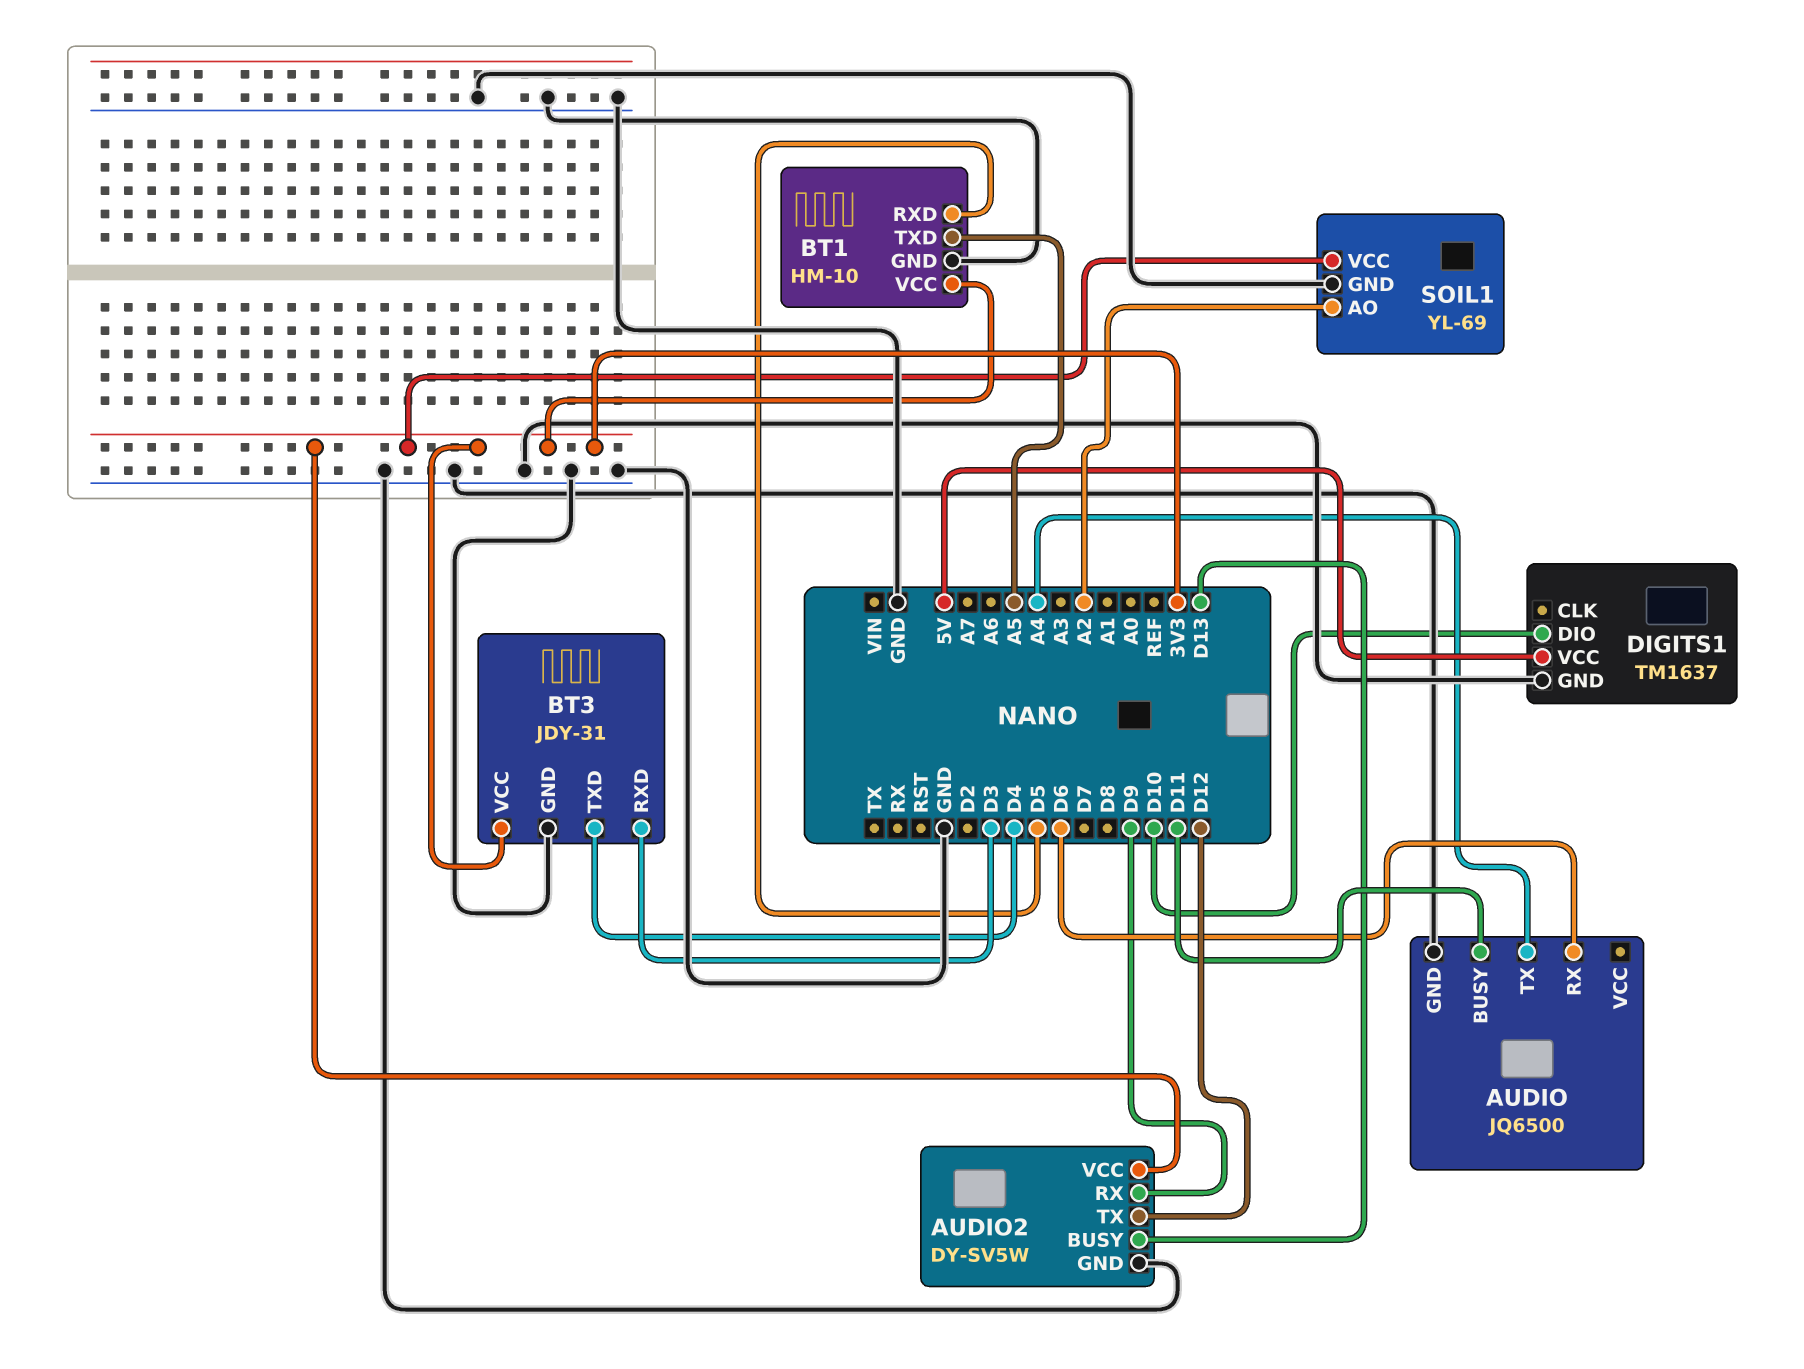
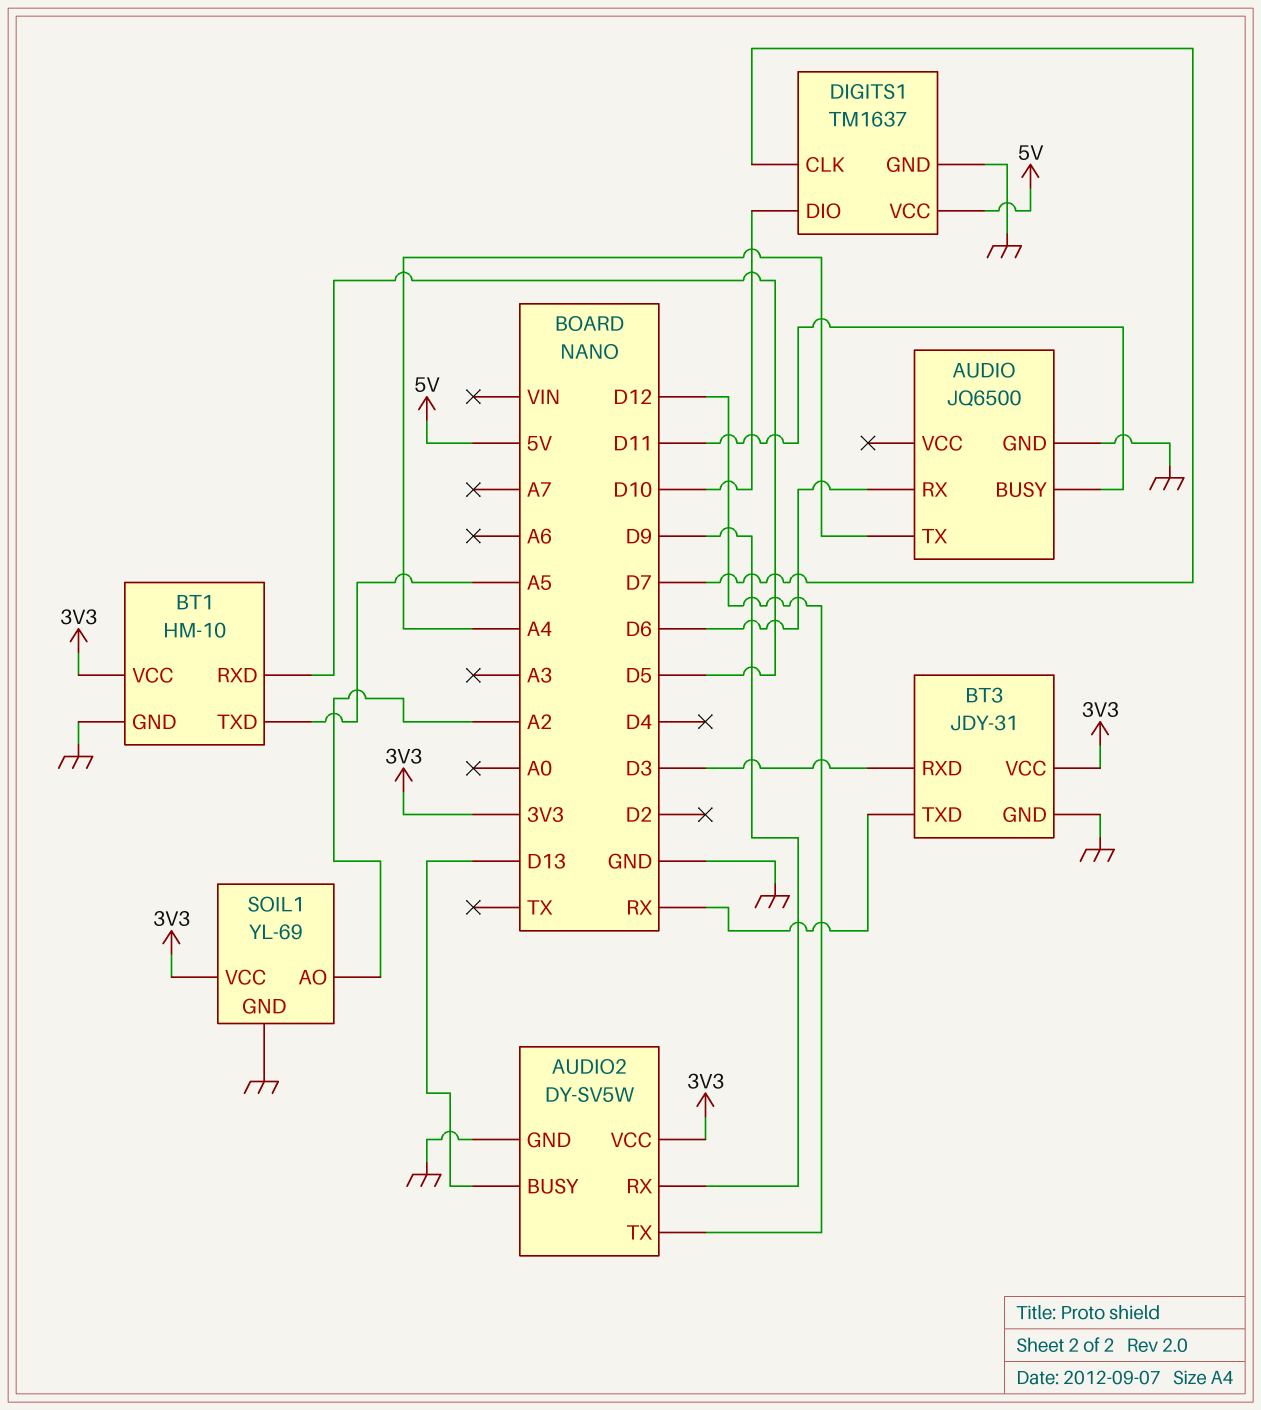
BT3 pin TXD: D4 -> RX
DIGITS1 pin CLK: none -> D7

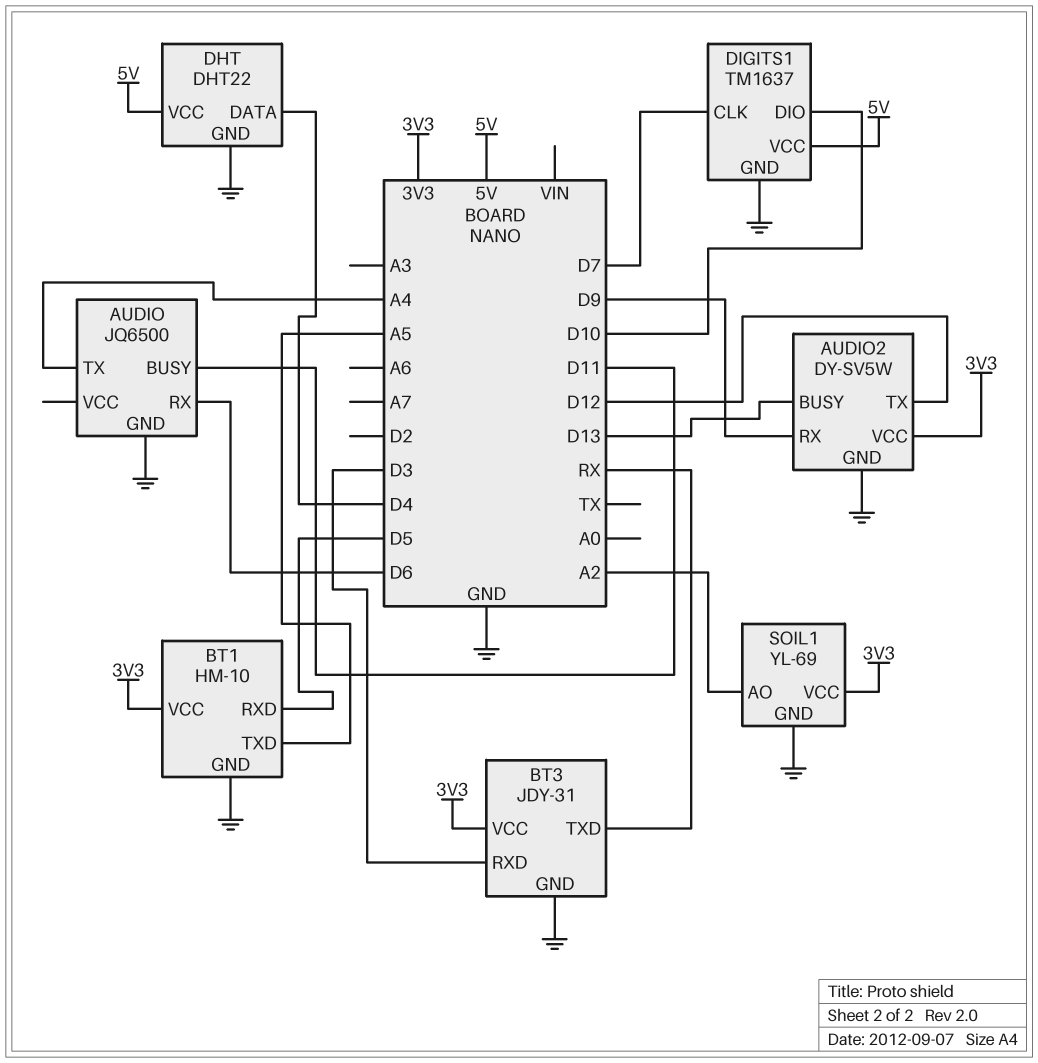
DHT: none -> DHT22
DHT pin DATA: none -> D4
DHT pin GND: none -> GND
DHT pin VCC: none -> 5V

